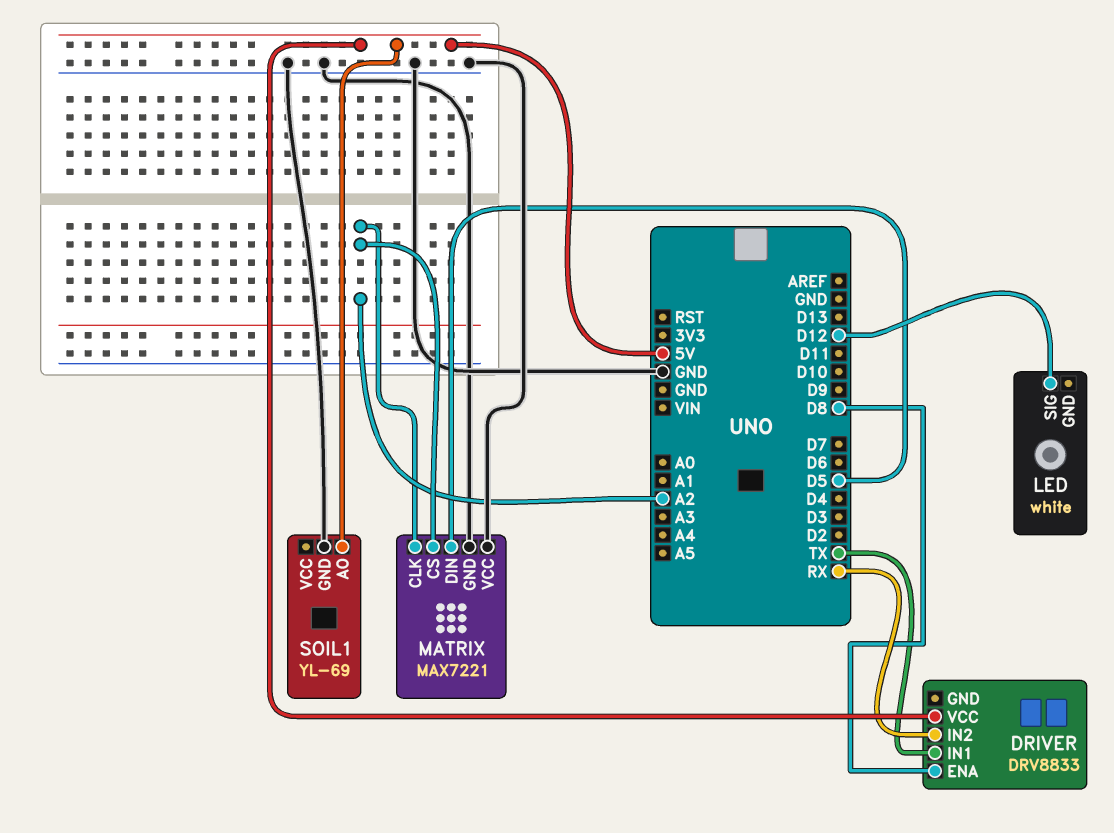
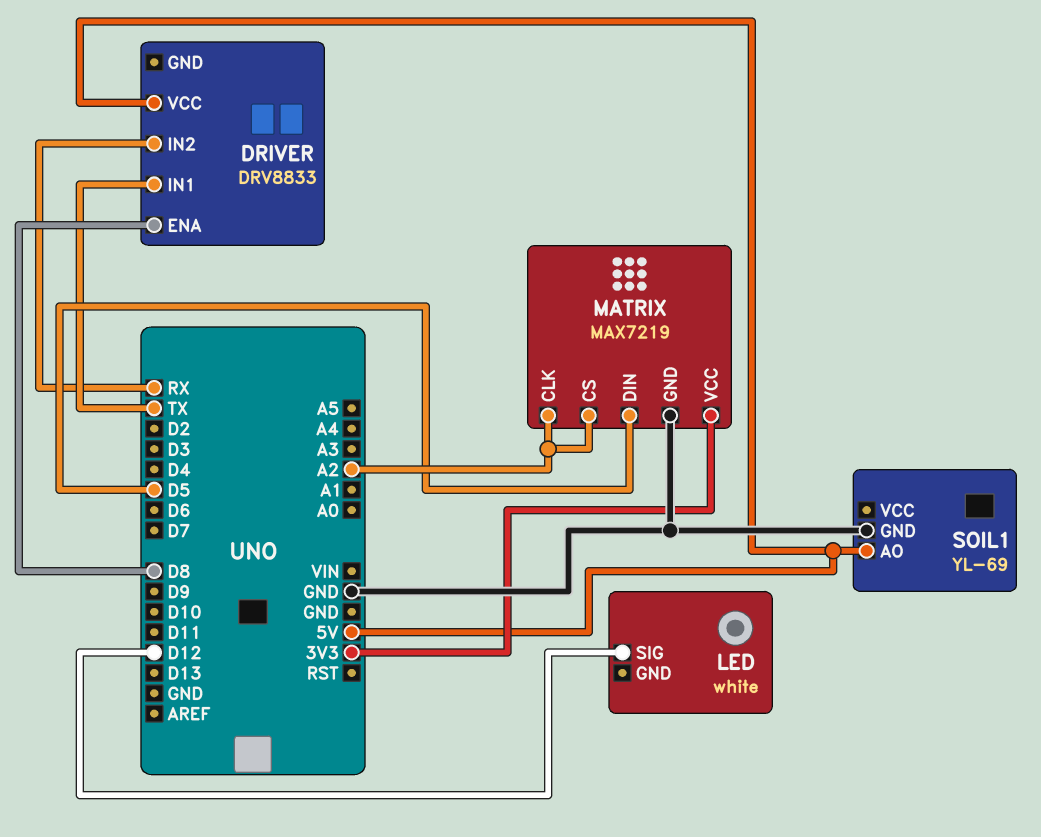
MATRIX: MAX7221 -> MAX7219
MATRIX pin VCC: GND -> 3V3

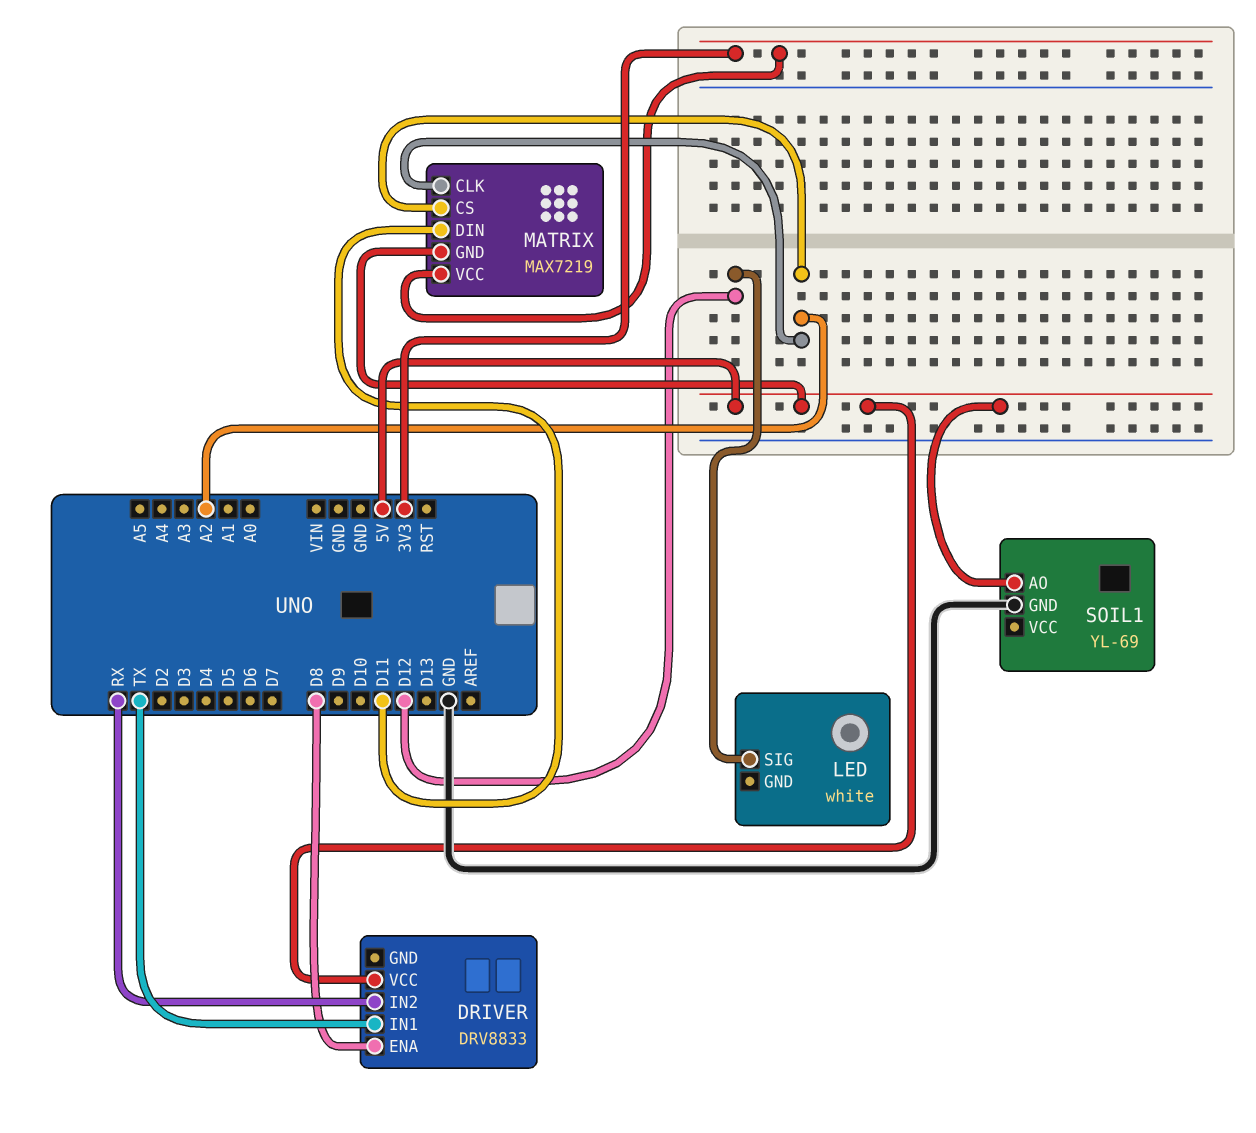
MATRIX pin DIN: D5 -> D11
MATRIX pin GND: GND -> 5V

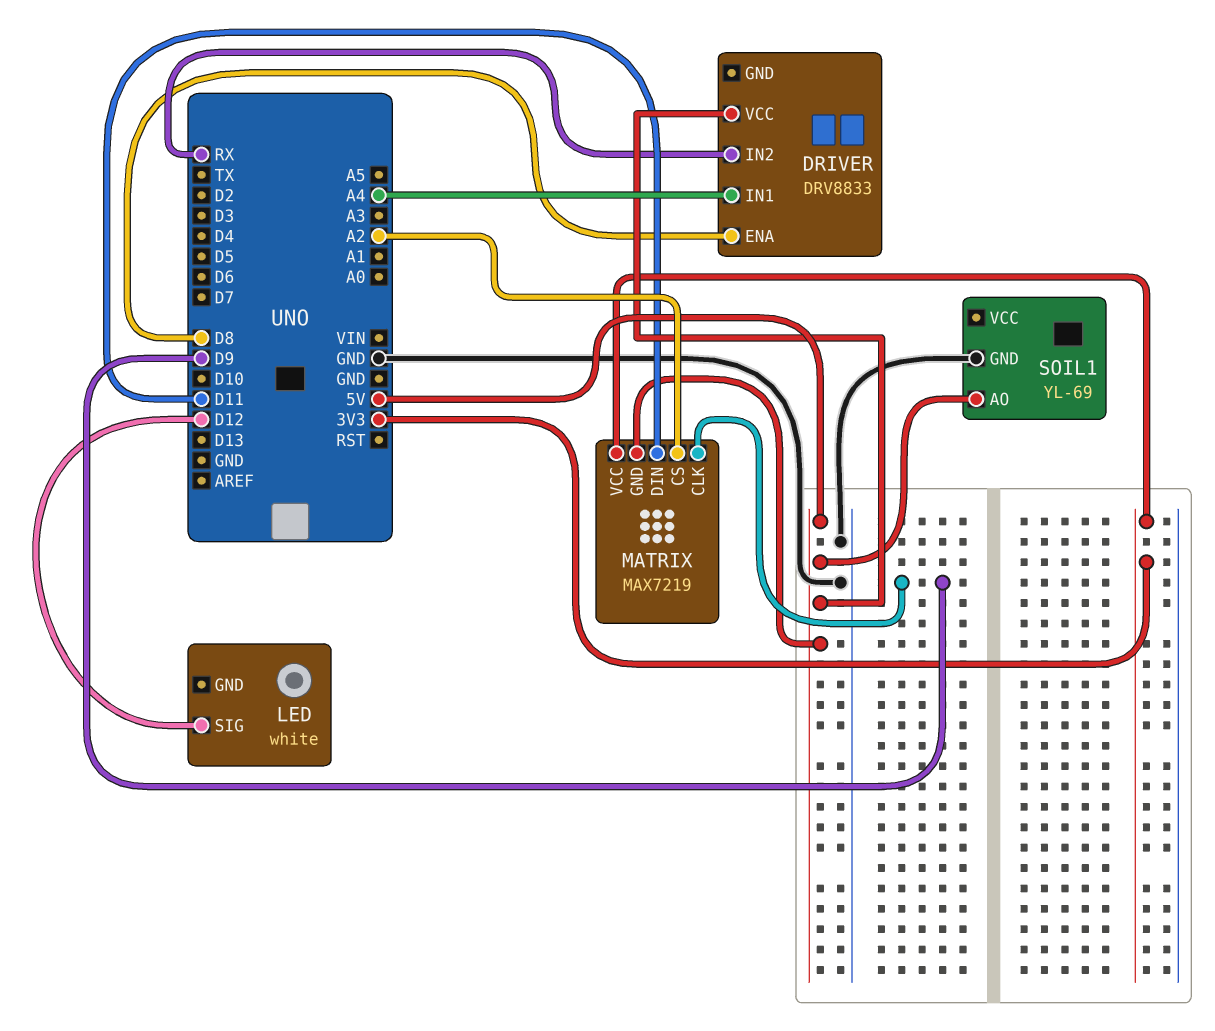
DRIVER pin IN1: TX -> A4
MATRIX pin CLK: A2 -> D9

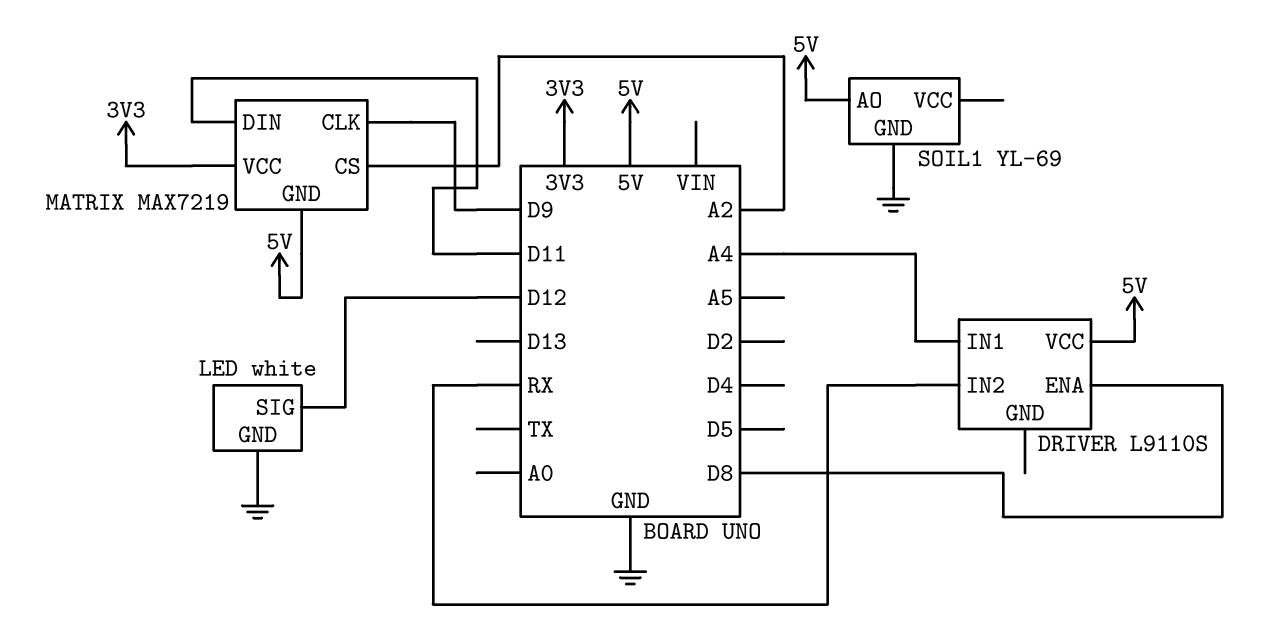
DRIVER: DRV8833 -> L9110S
LED pin GND: none -> GND

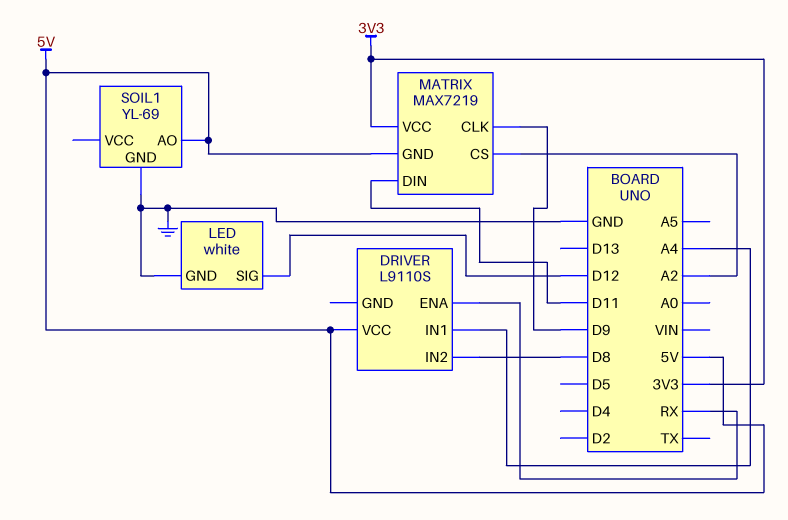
DRIVER pin ENA: D8 -> RX
DRIVER pin IN2: RX -> D8

